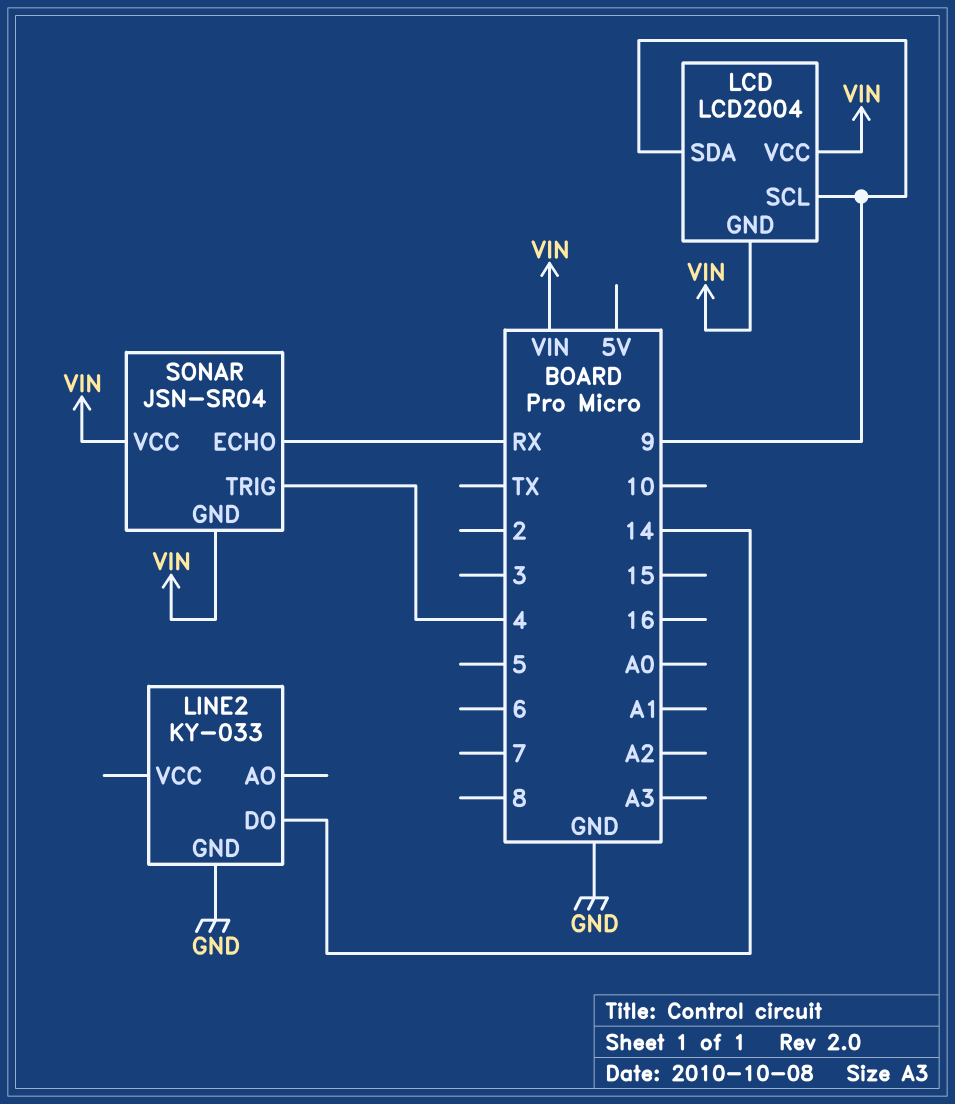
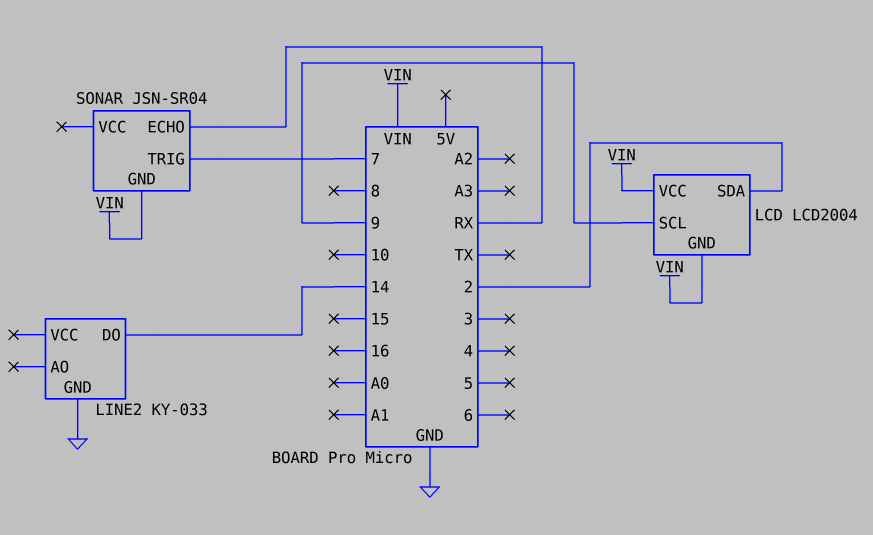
LCD pin SDA: 9 -> 2
SONAR pin TRIG: 4 -> 7
SONAR pin VCC: VIN -> none

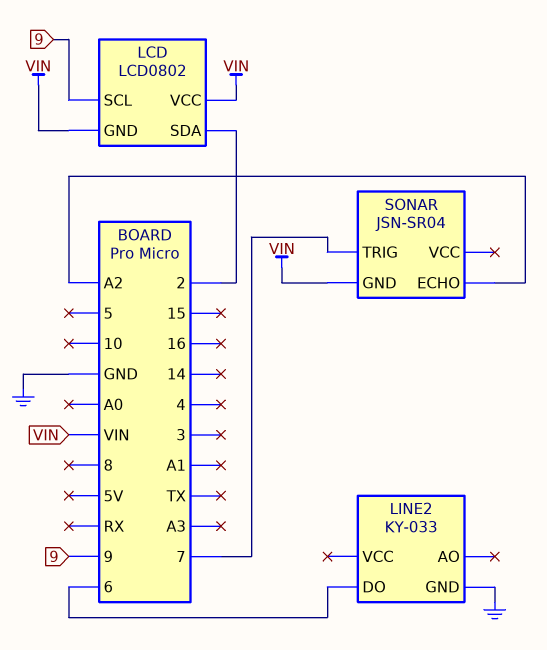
LCD: LCD2004 -> LCD0802
LINE2 pin DO: 14 -> 6
SONAR pin ECHO: RX -> A2

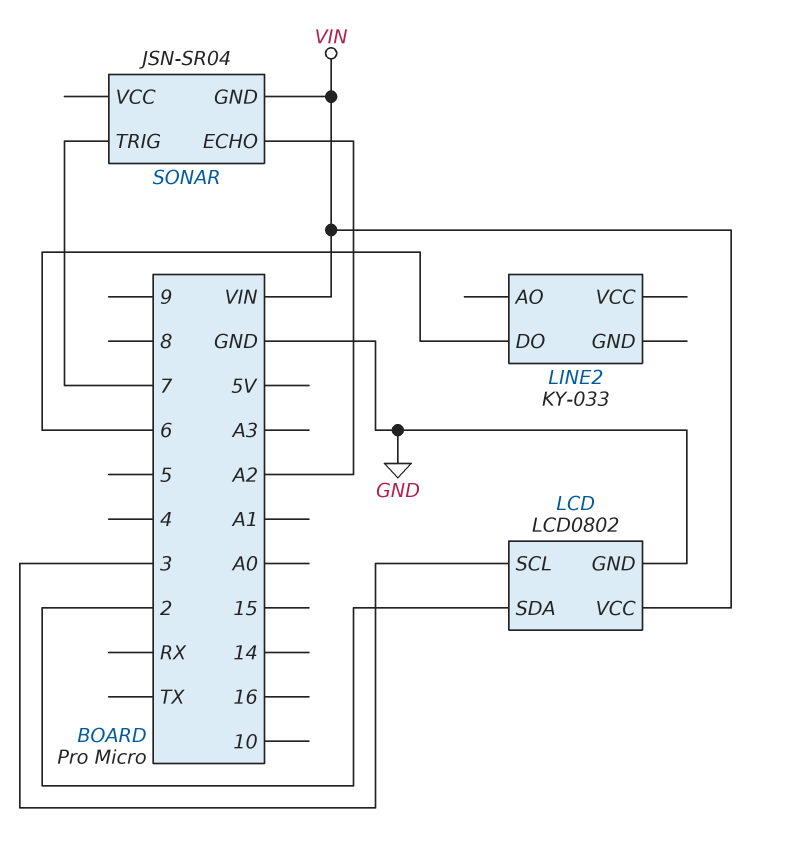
LCD pin GND: VIN -> GND
LCD pin SCL: 9 -> 3
LINE2 pin GND: GND -> none

